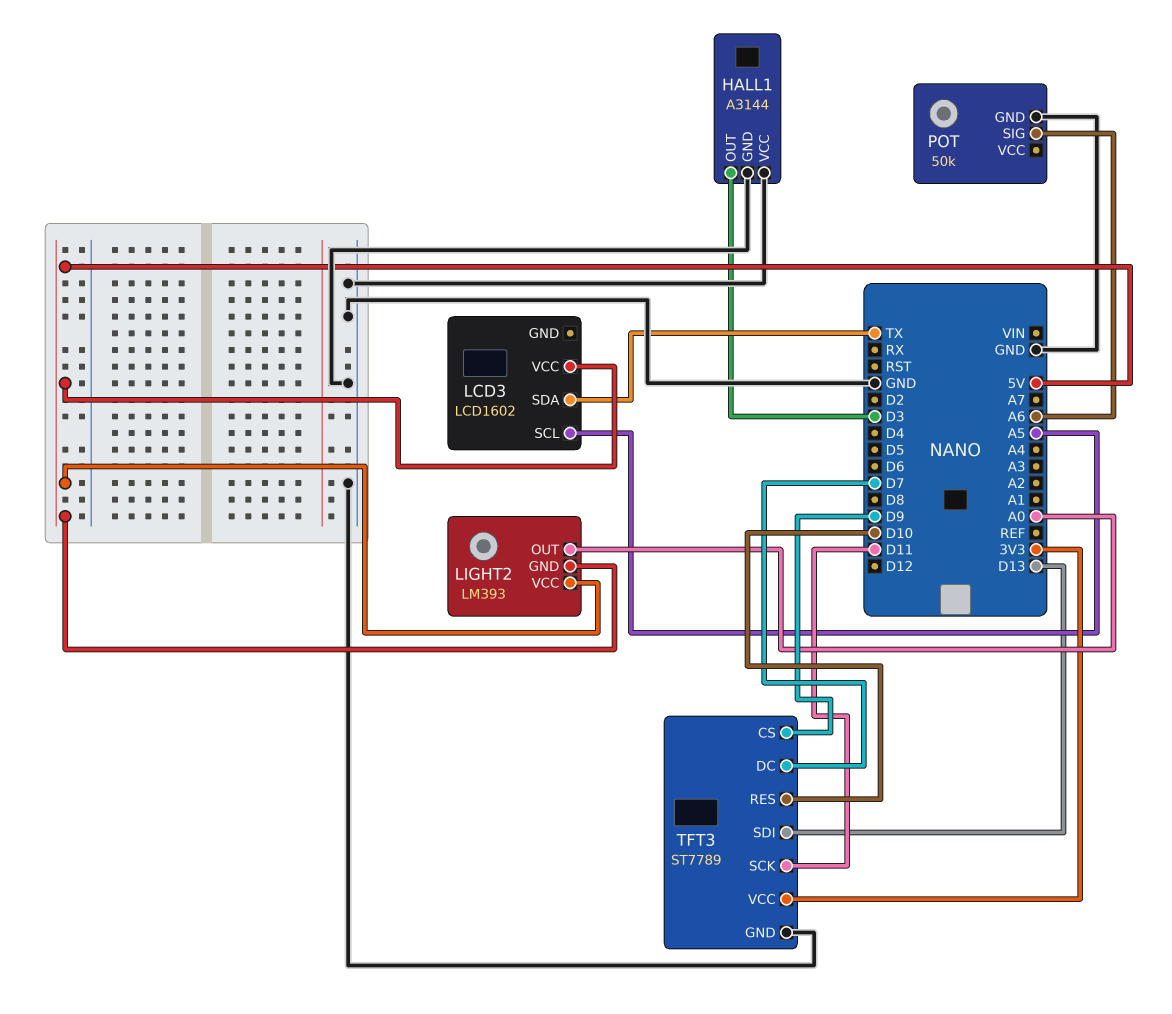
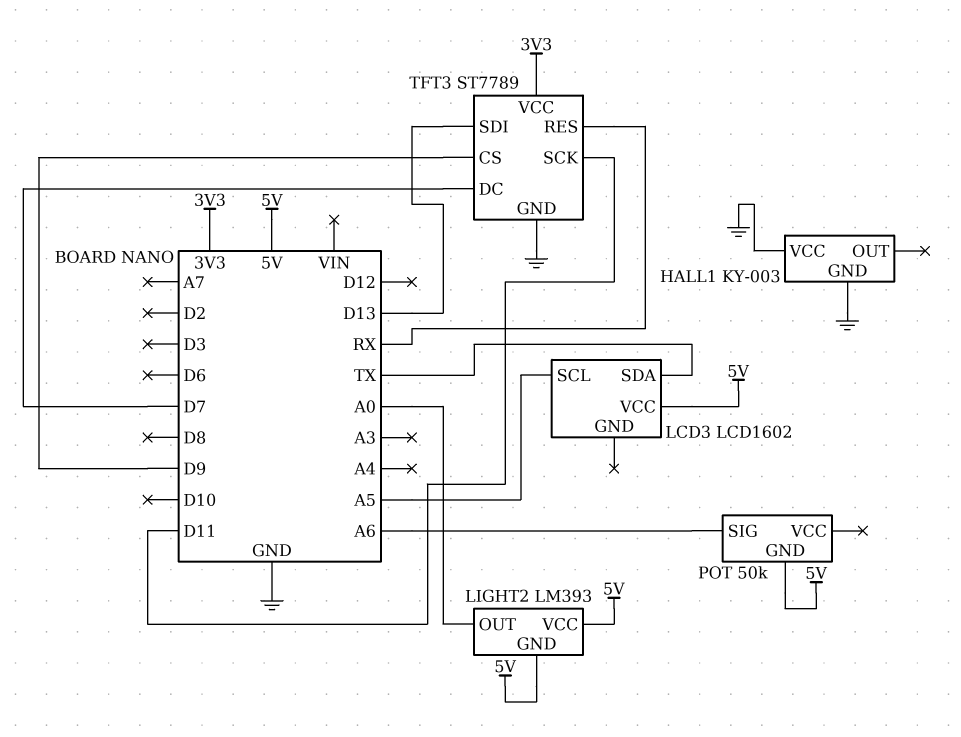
HALL1: A3144 -> KY-003
HALL1 pin OUT: D3 -> none
POT pin GND: GND -> 5V
TFT3 pin RES: D10 -> RX

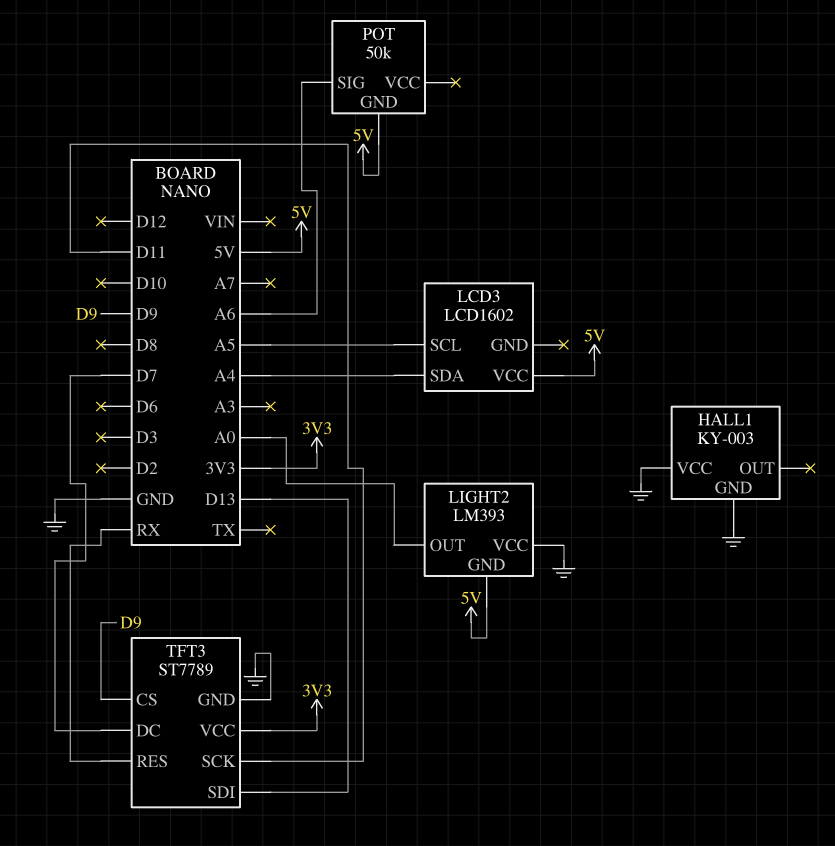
LCD3 pin SDA: TX -> A4
LIGHT2 pin VCC: 5V -> GND

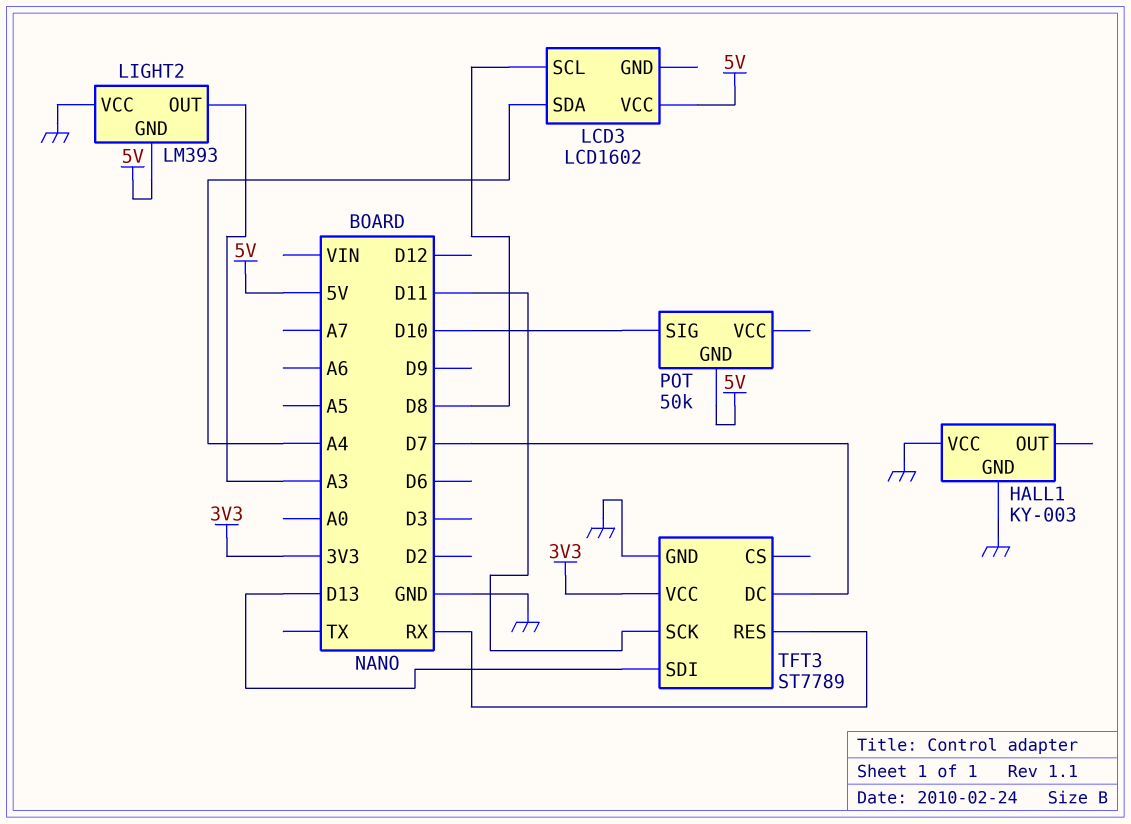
LCD3 pin SCL: A5 -> D8
LIGHT2 pin OUT: A0 -> A3
POT pin SIG: A6 -> D10
TFT3 pin CS: D9 -> none

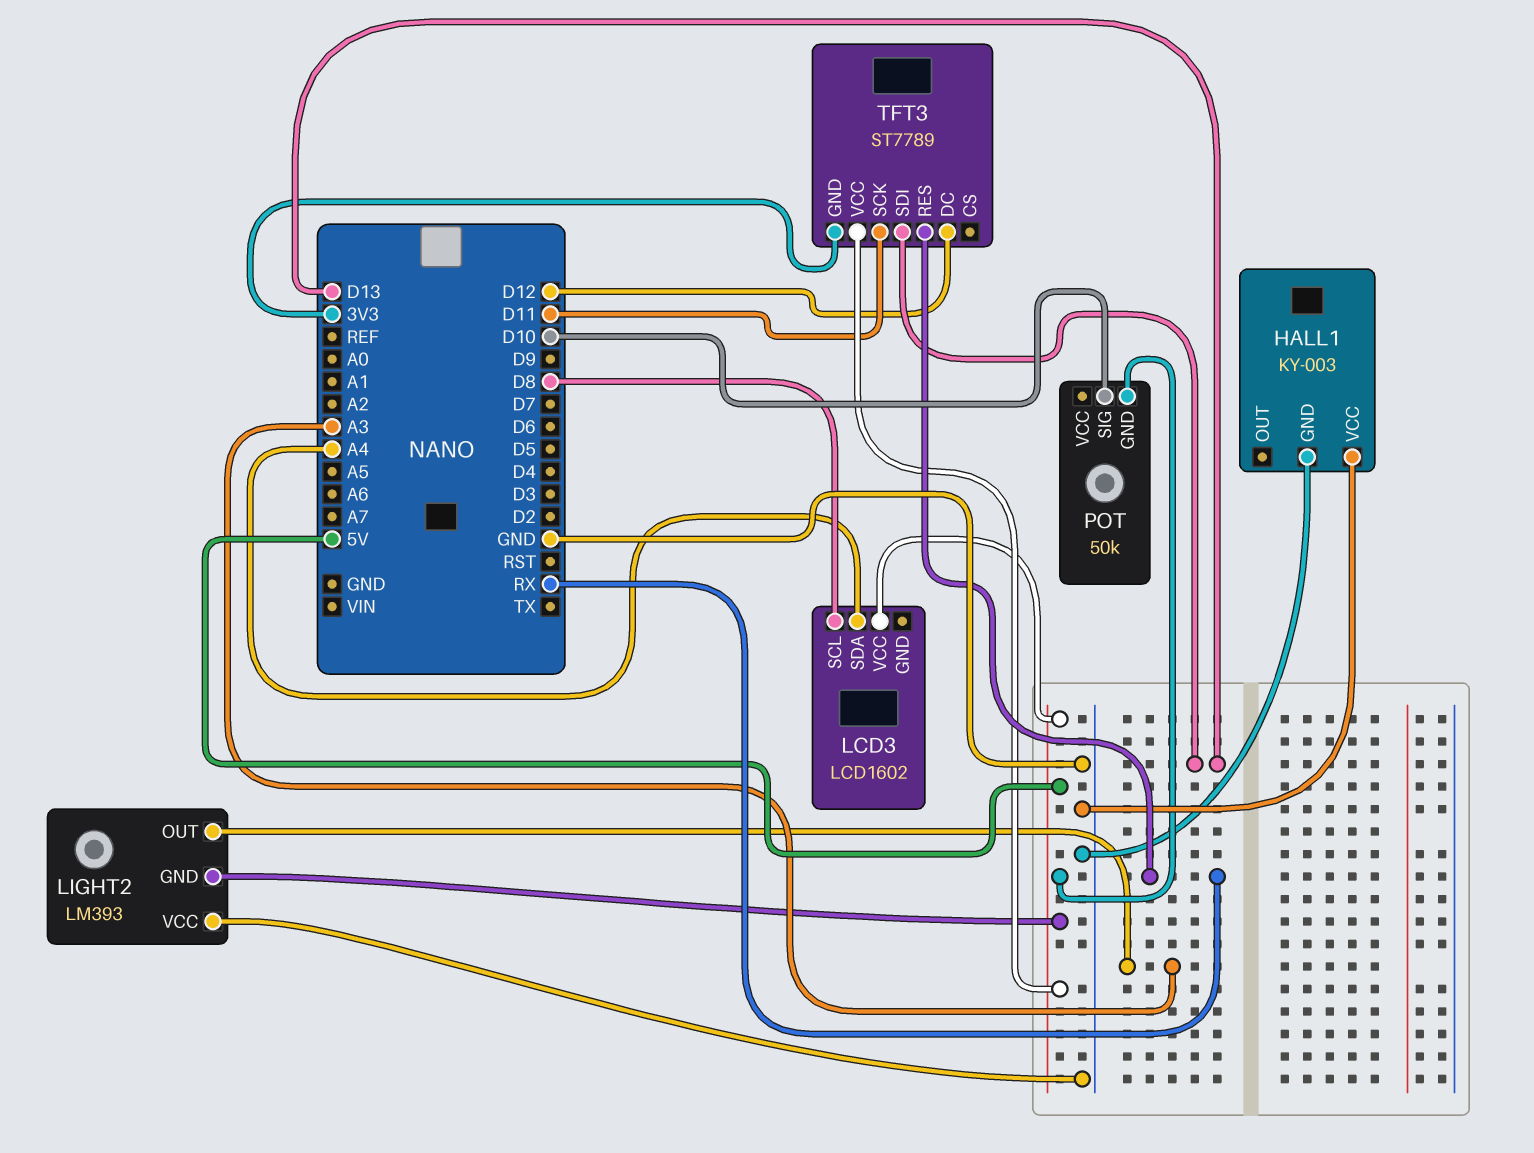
TFT3 pin DC: D7 -> D12
TFT3 pin GND: GND -> 3V3
TFT3 pin VCC: 3V3 -> 5V

